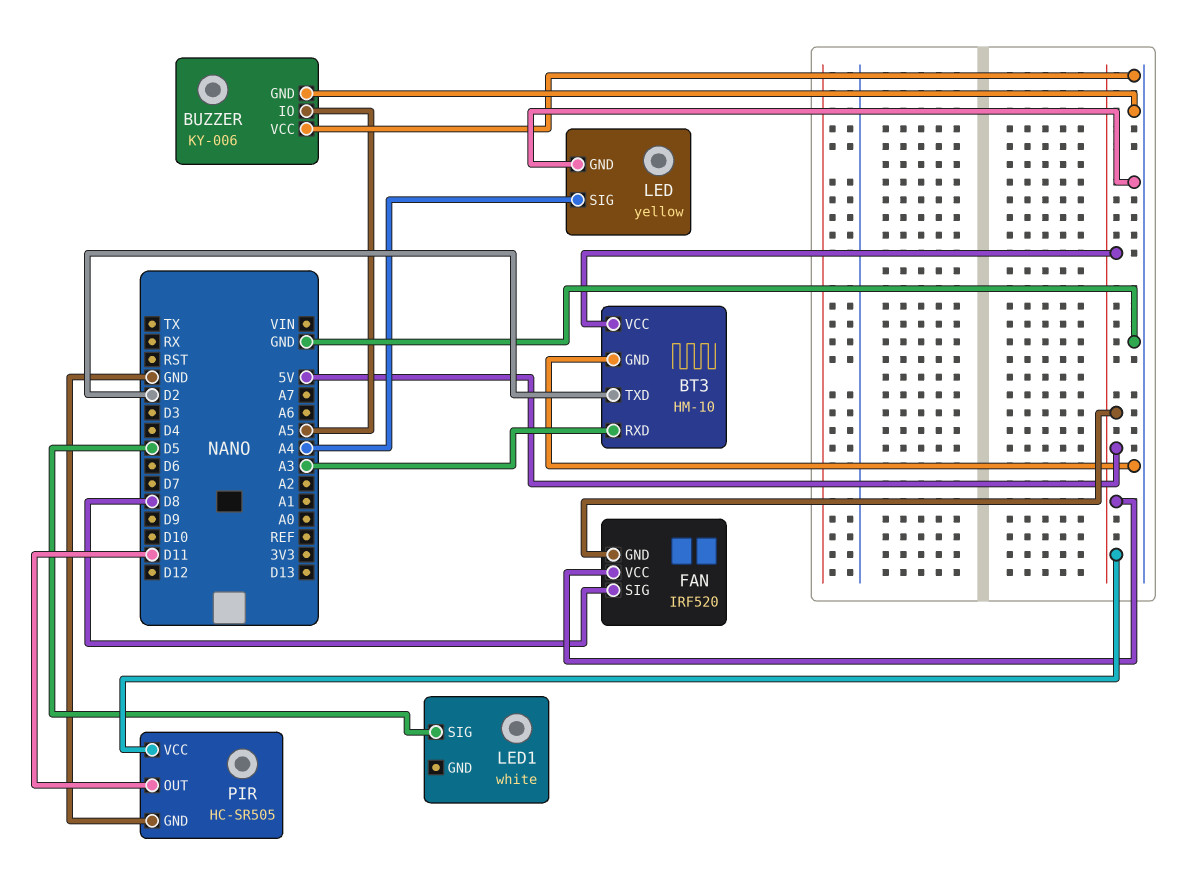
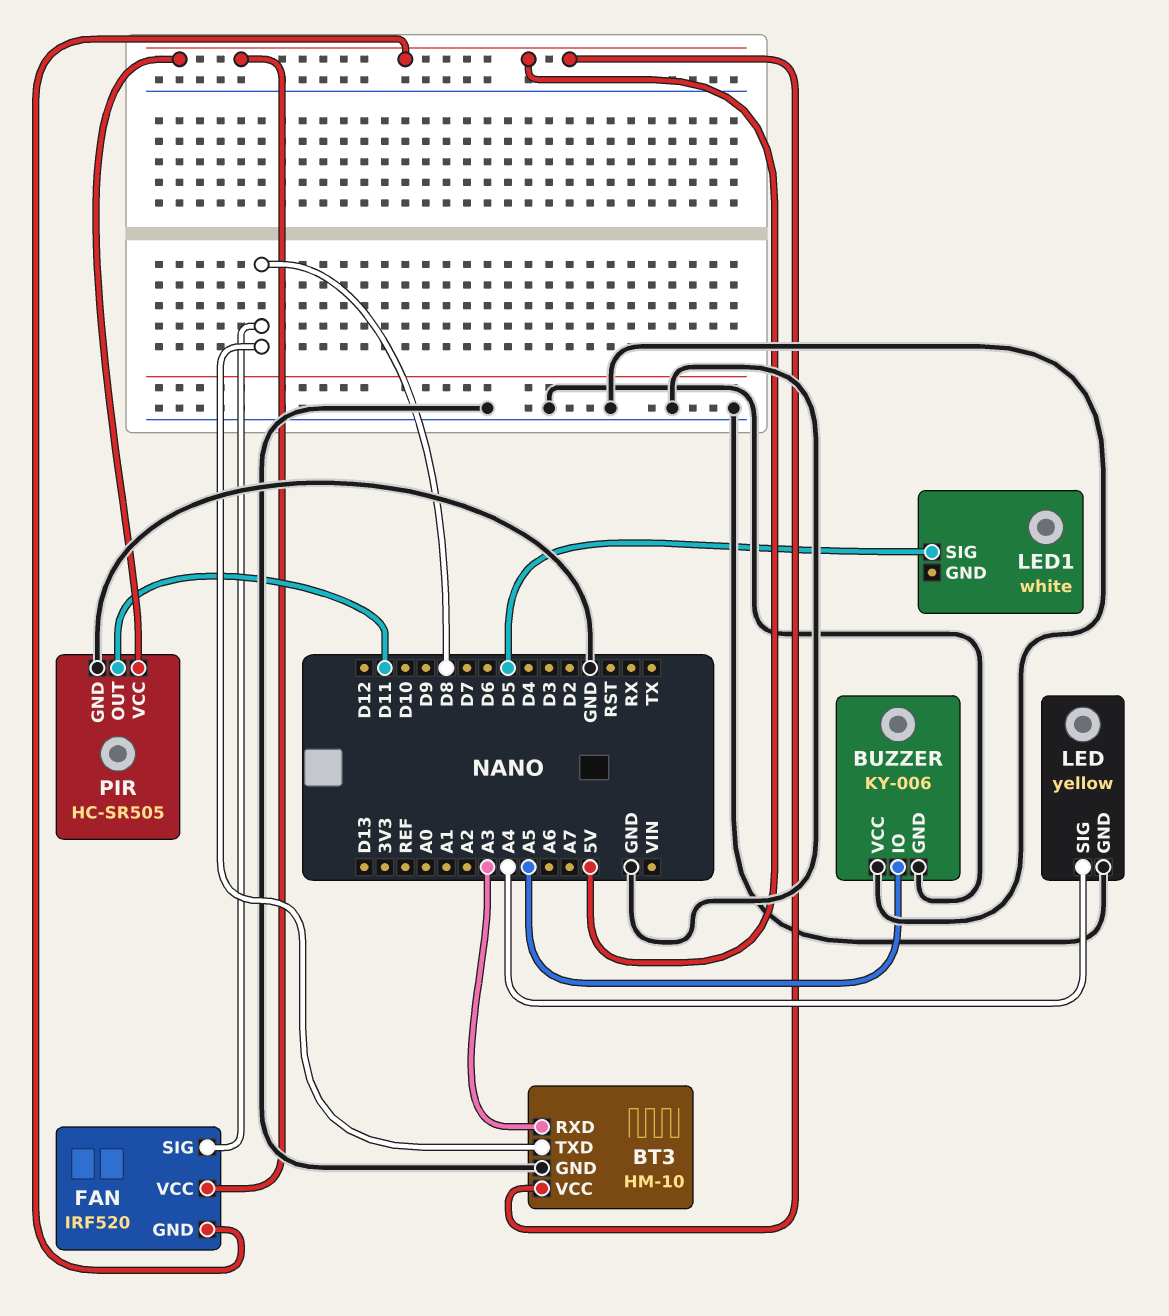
BT3 pin TXD: D2 -> D8

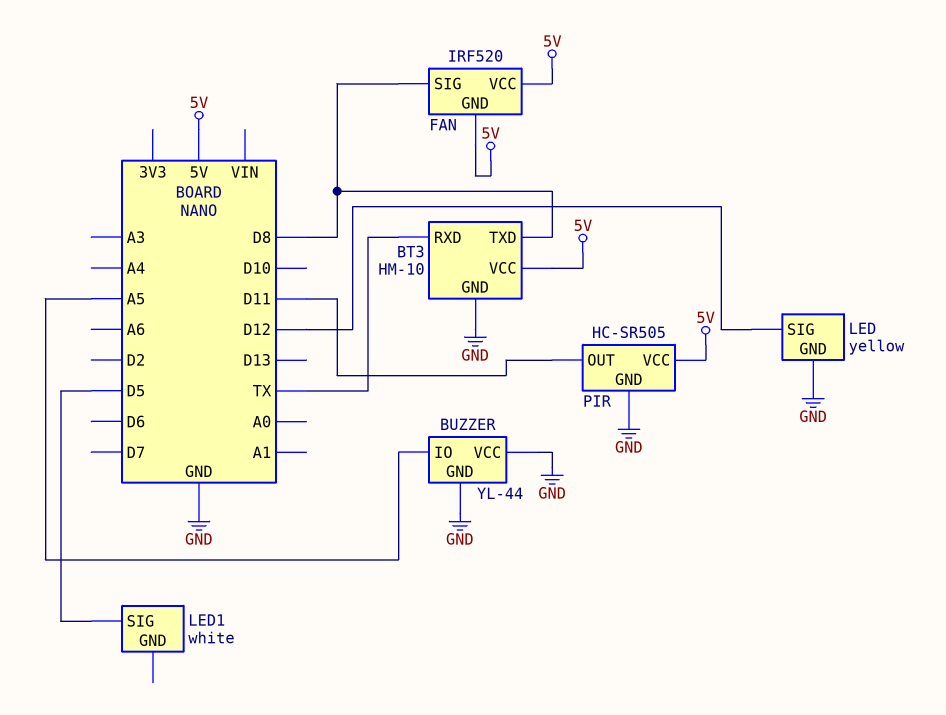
BT3 pin RXD: A3 -> TX
BUZZER: KY-006 -> YL-44
LED pin SIG: A4 -> D12

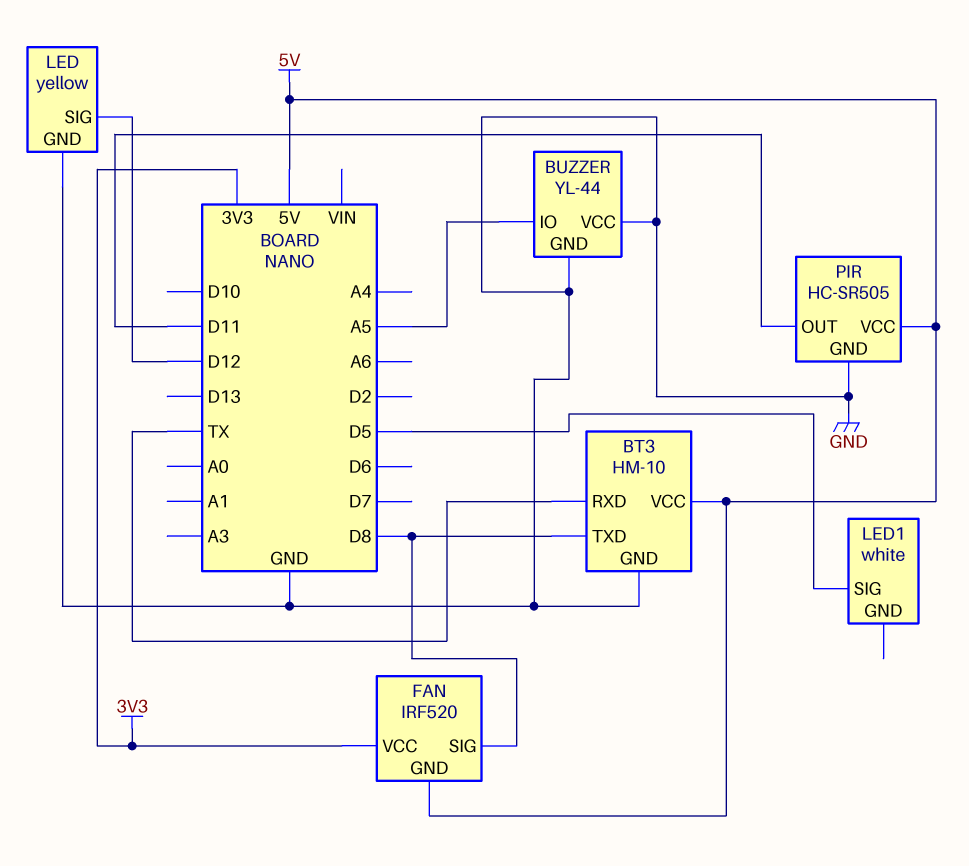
FAN pin VCC: 5V -> 3V3

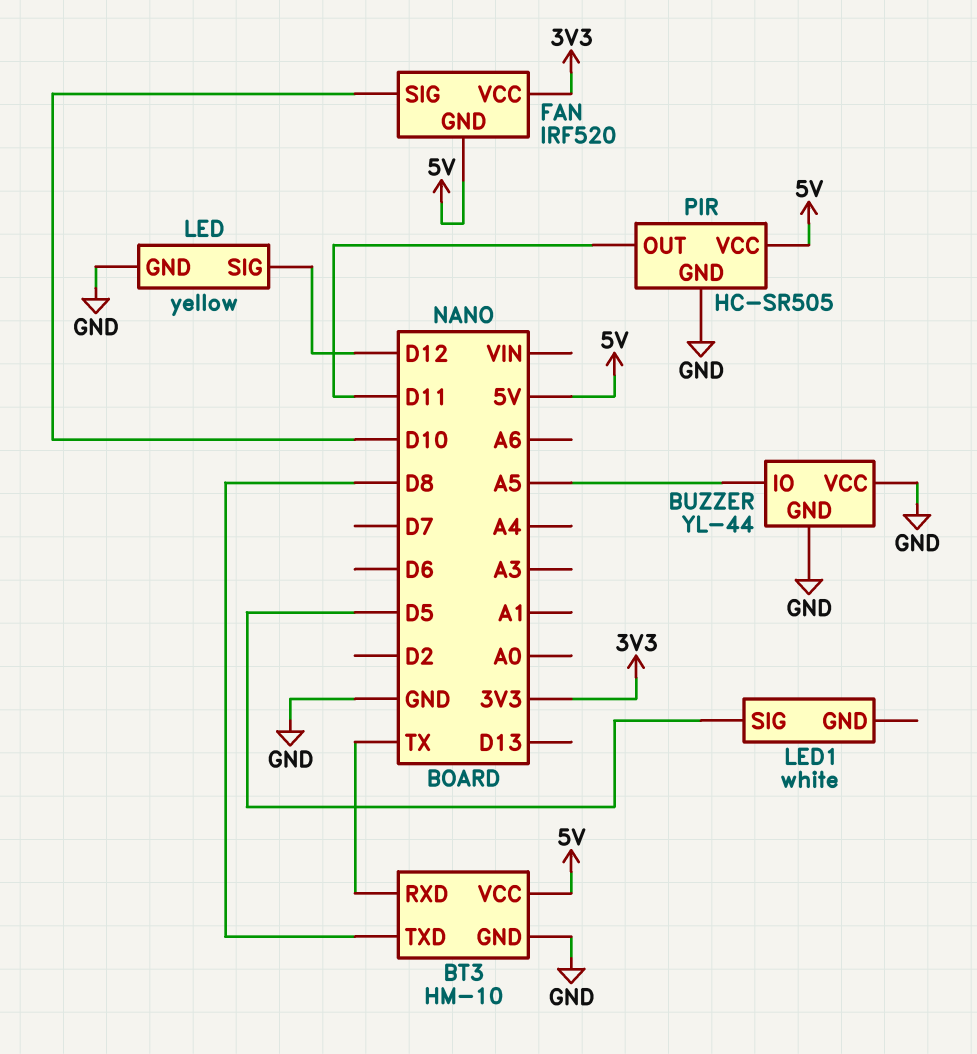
FAN pin SIG: D8 -> D10

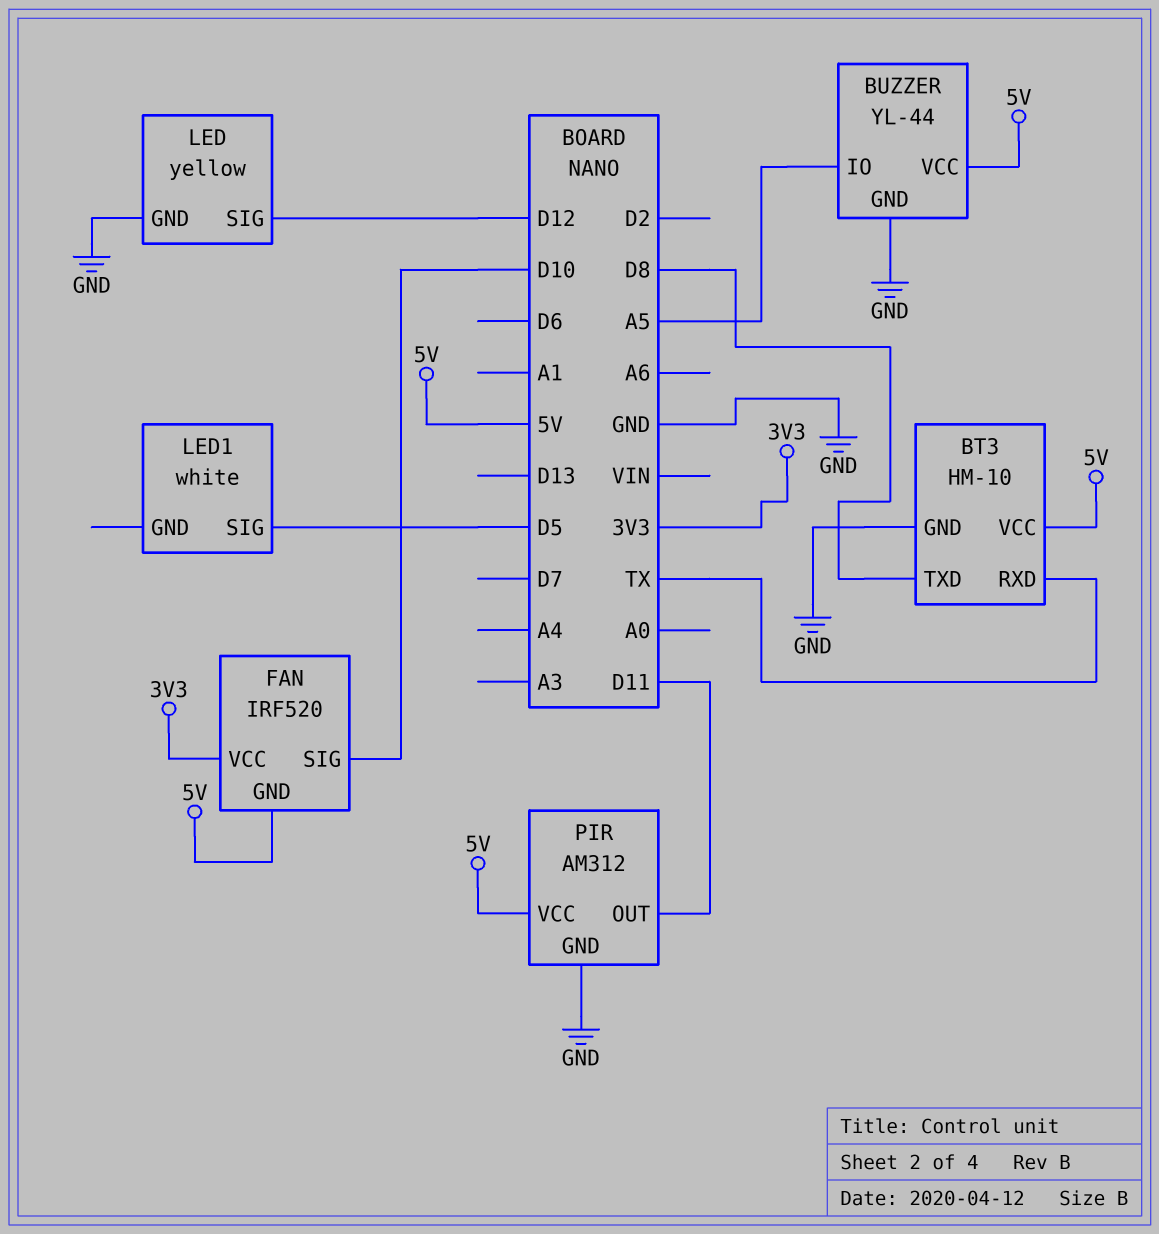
BUZZER pin VCC: GND -> 5V
PIR: HC-SR505 -> AM312

